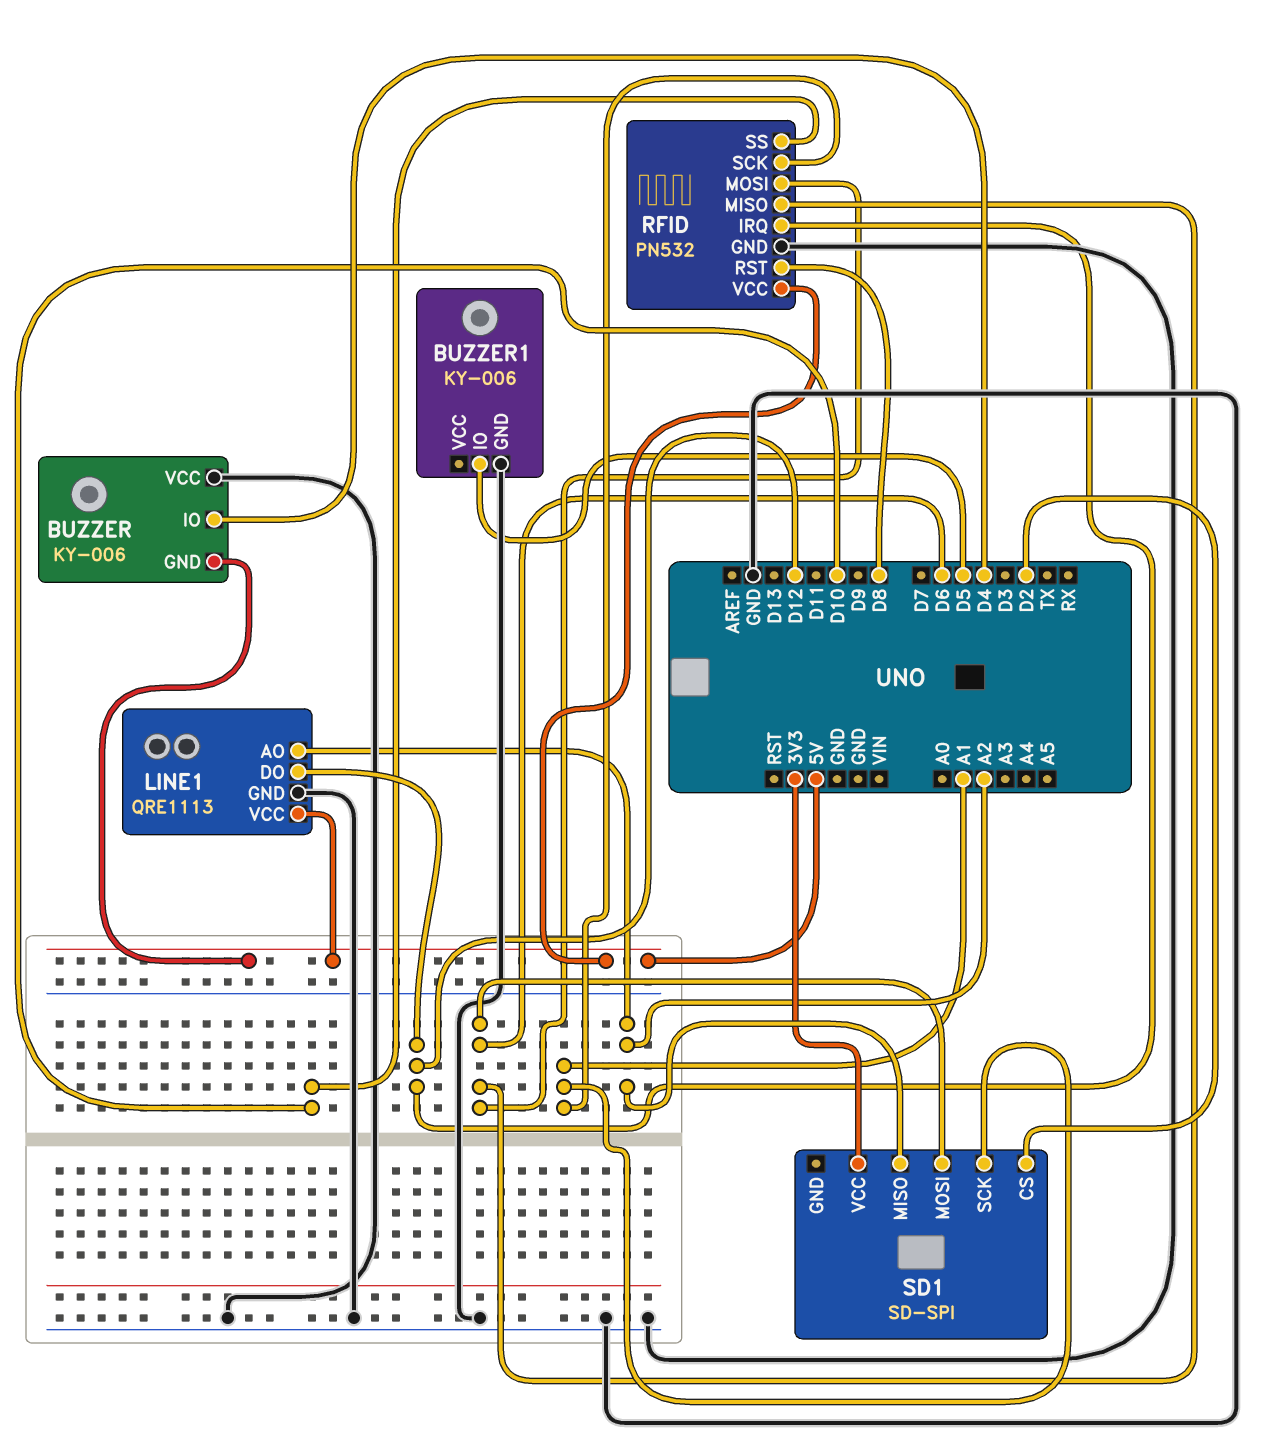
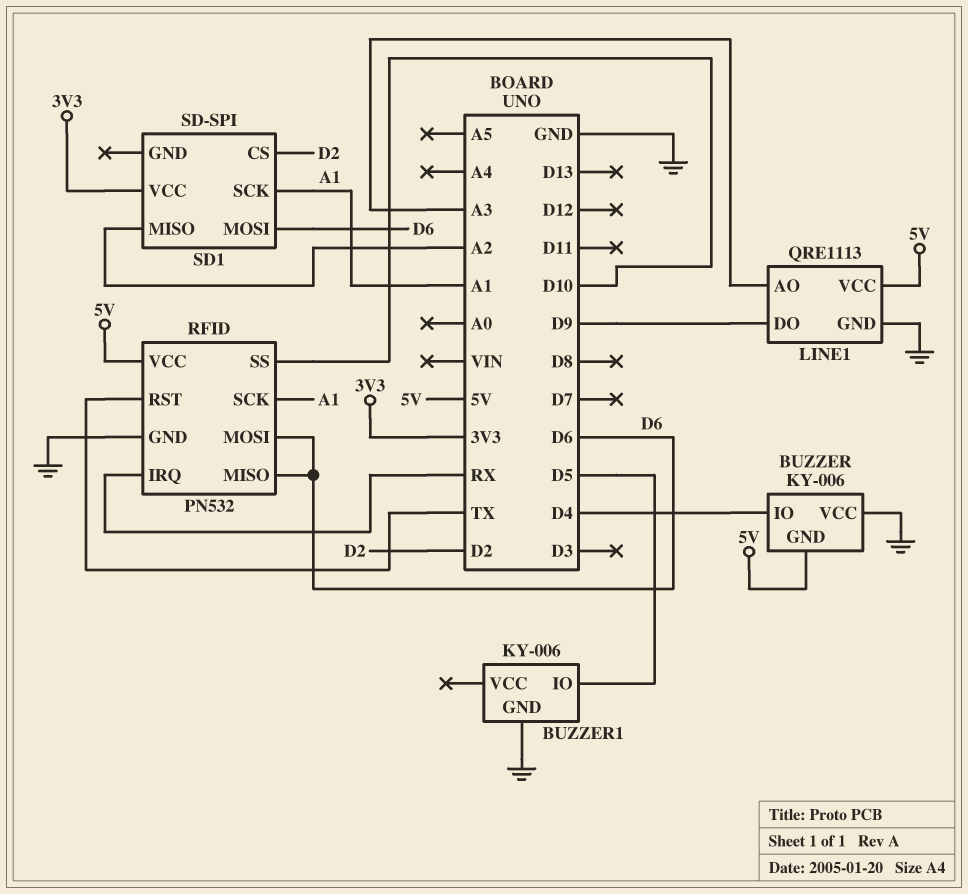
LINE1 pin AO: A2 -> A3
LINE1 pin DO: D12 -> D9
RFID pin IRQ: D12 -> RX
RFID pin RST: D8 -> TX

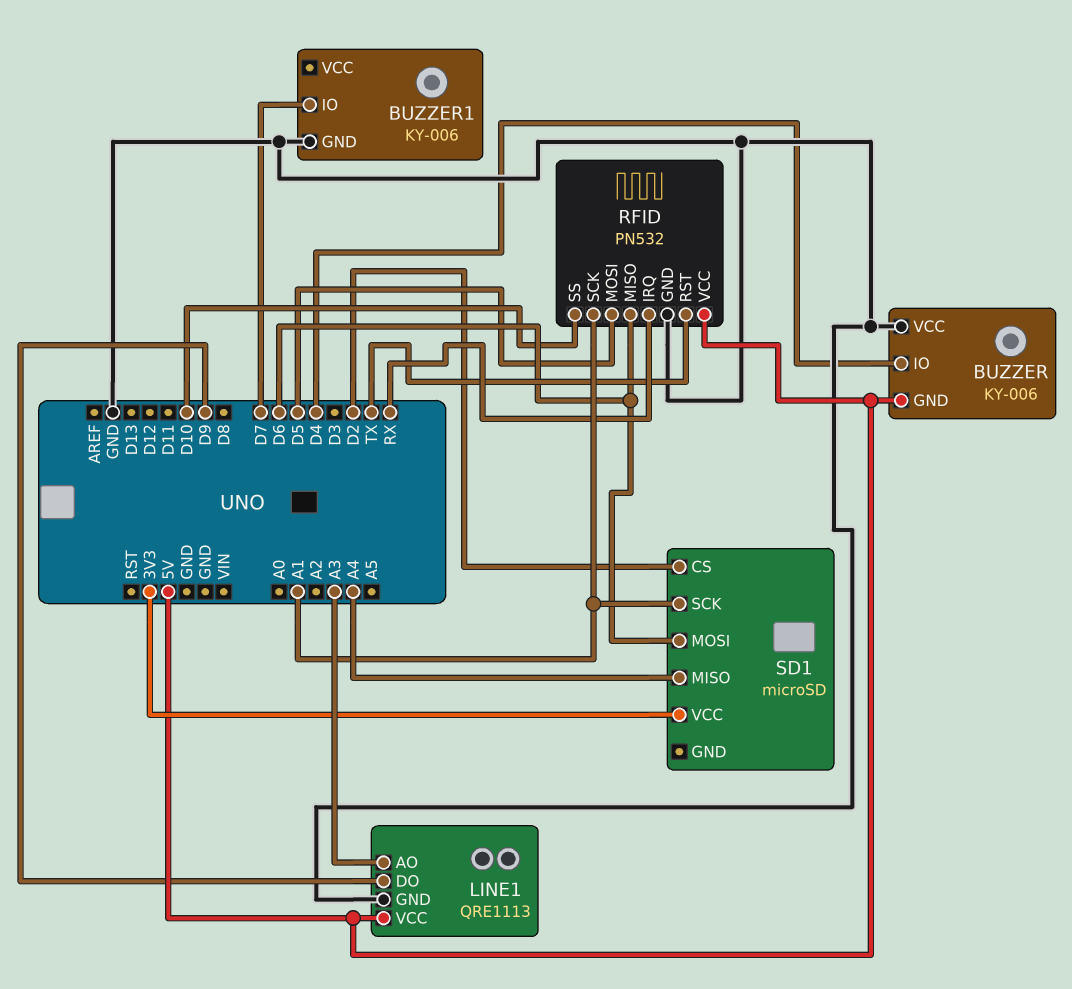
BUZZER1 pin IO: D5 -> D7
RFID pin MOSI: D6 -> D5
SD1: SD-SPI -> microSD
SD1 pin MISO: A2 -> A4

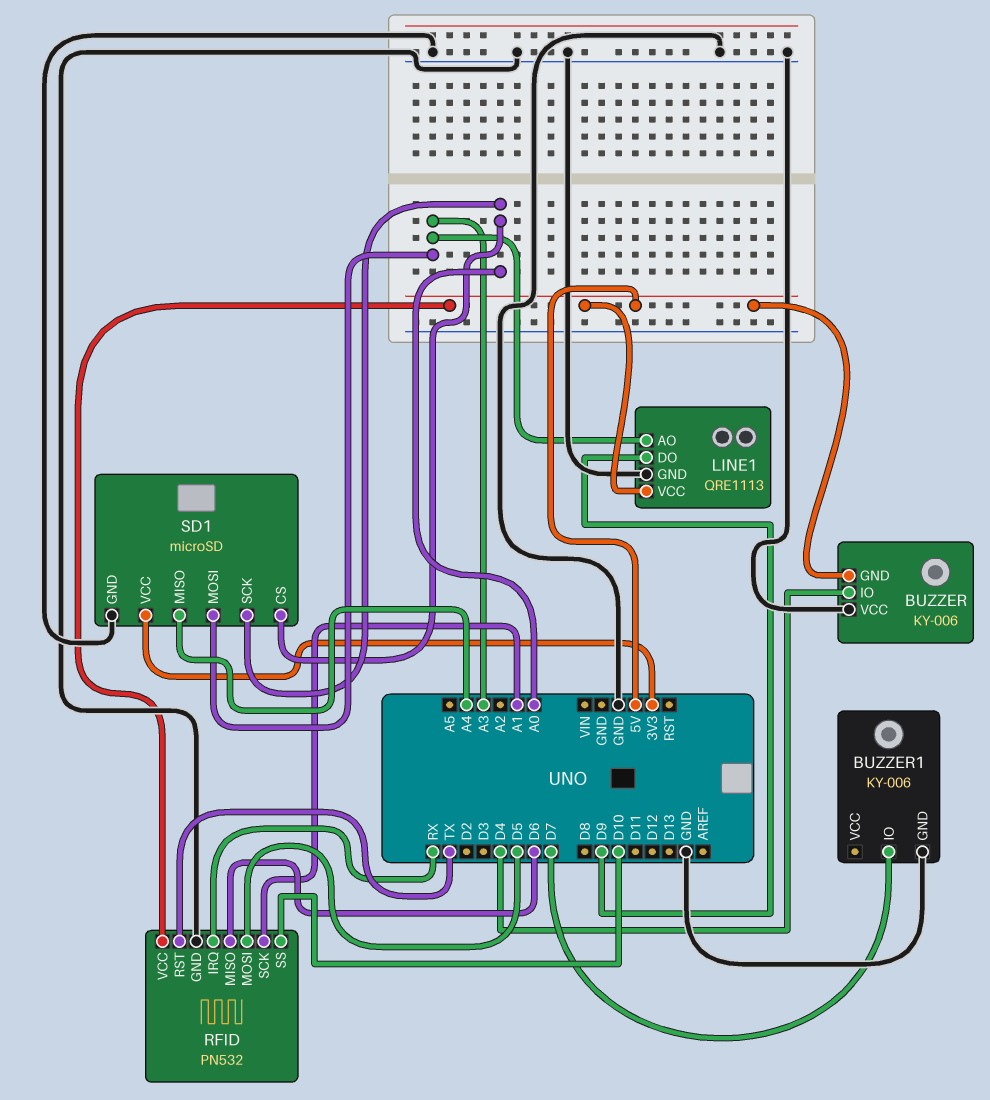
SD1 pin CS: D2 -> A0
SD1 pin GND: none -> GND
SD1 pin MOSI: D6 -> A3
SD1 pin SCK: A1 -> A0

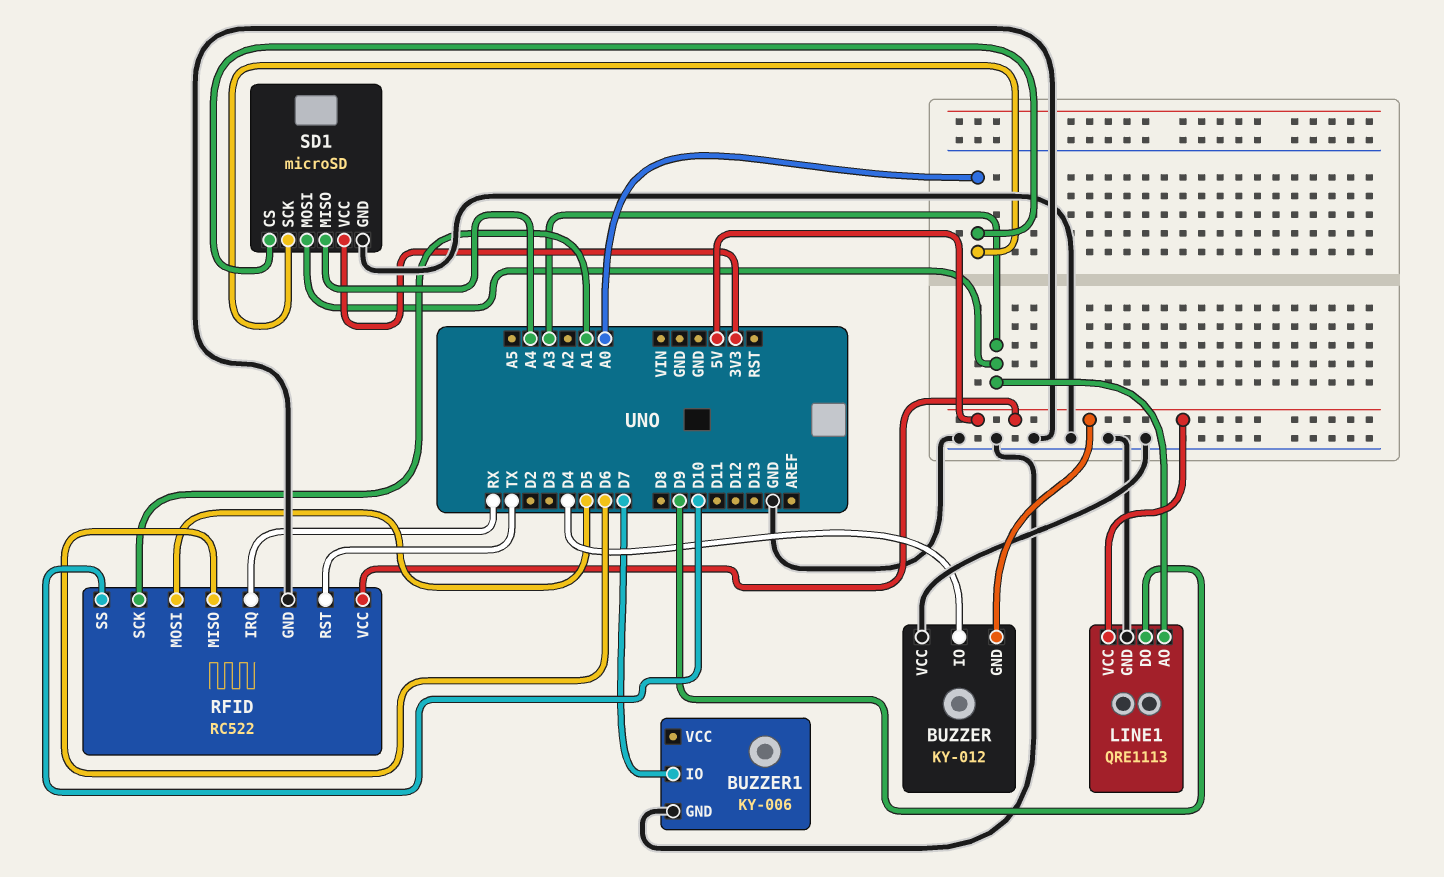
BUZZER: KY-006 -> KY-012
RFID: PN532 -> RC522

